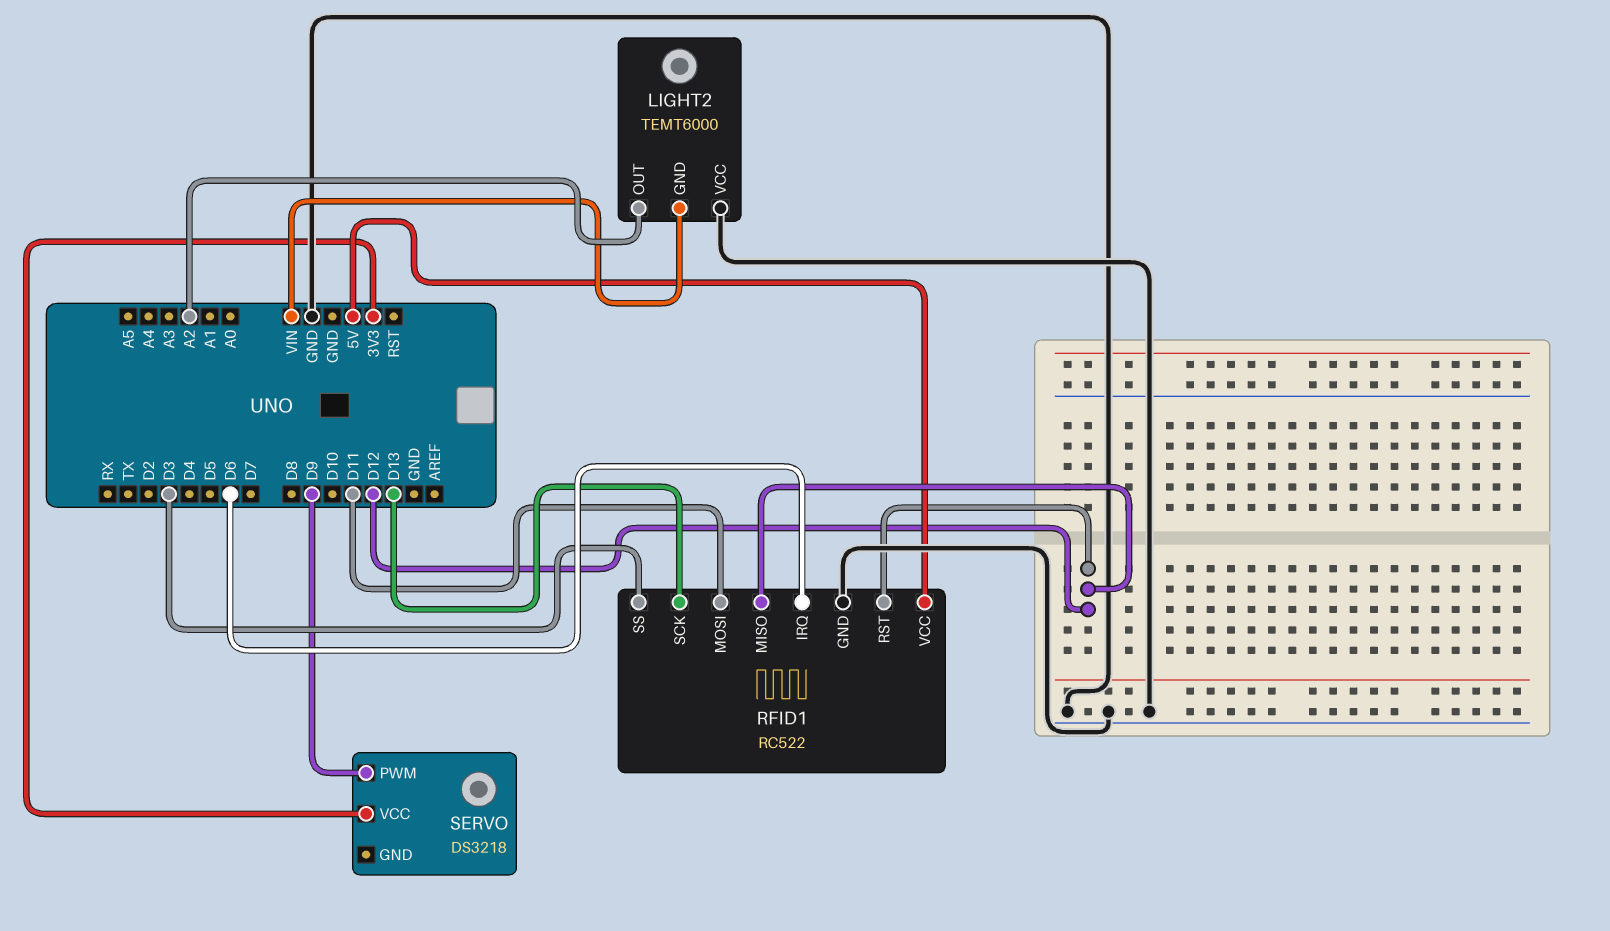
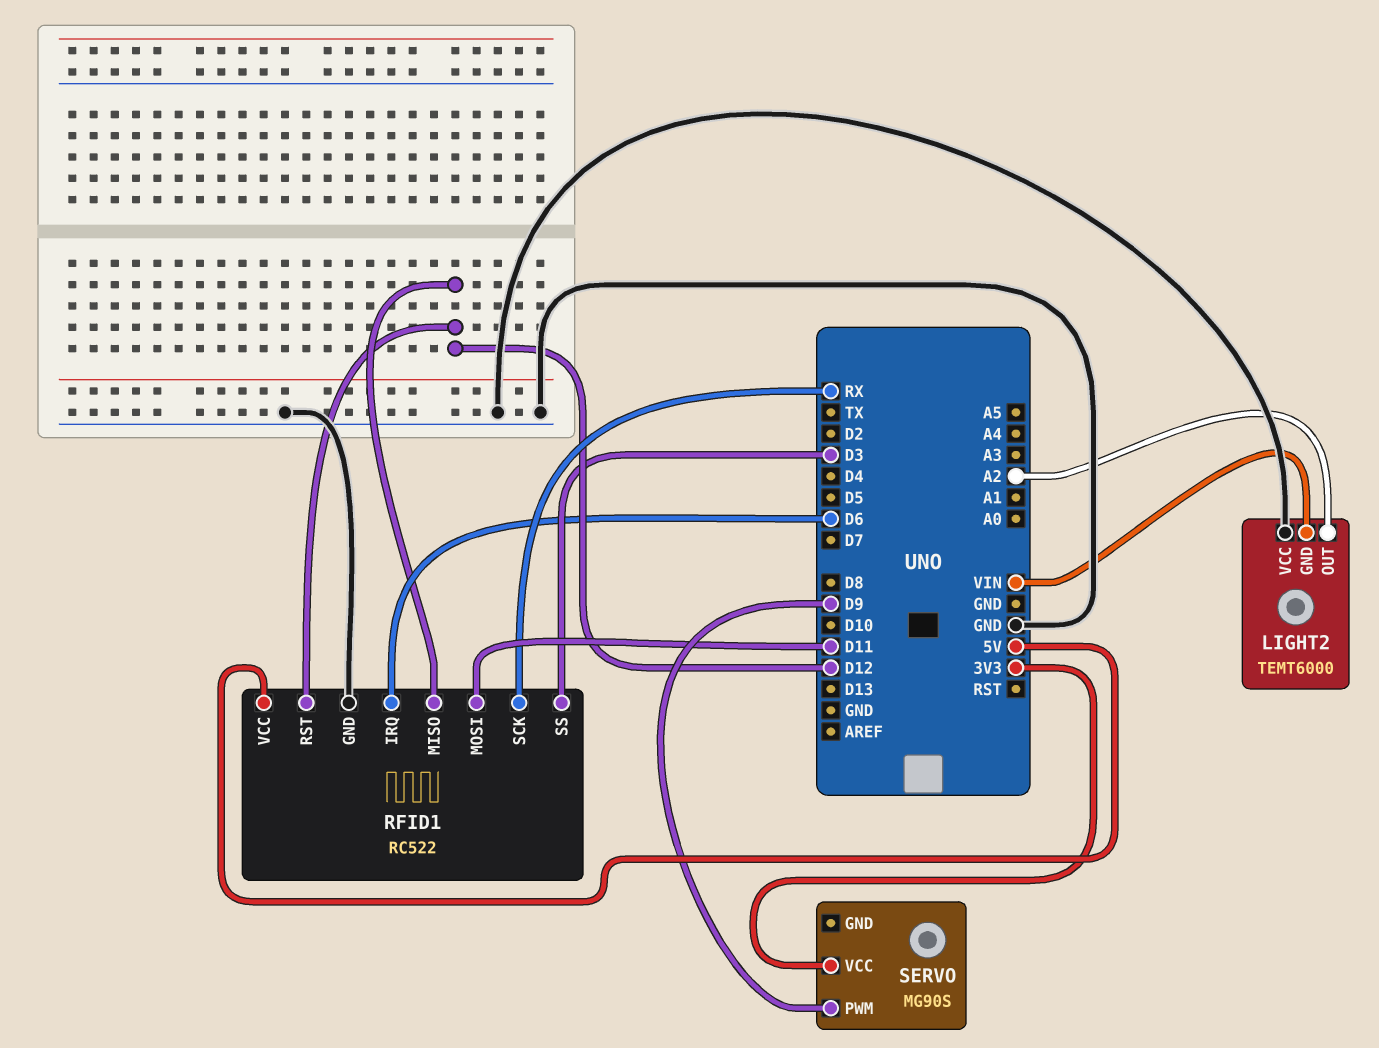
RFID1 pin SCK: D13 -> RX
SERVO: DS3218 -> MG90S

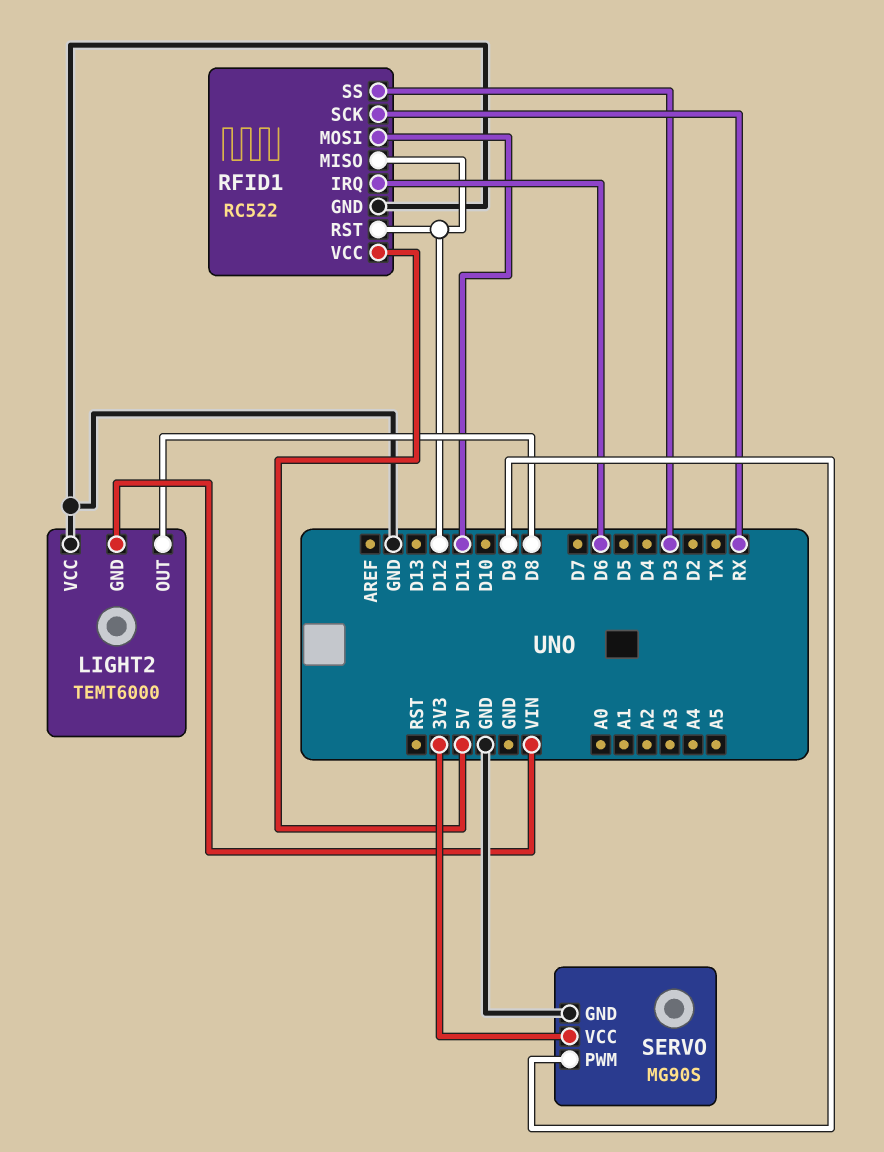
LIGHT2 pin OUT: A2 -> D8
SERVO pin GND: none -> GND

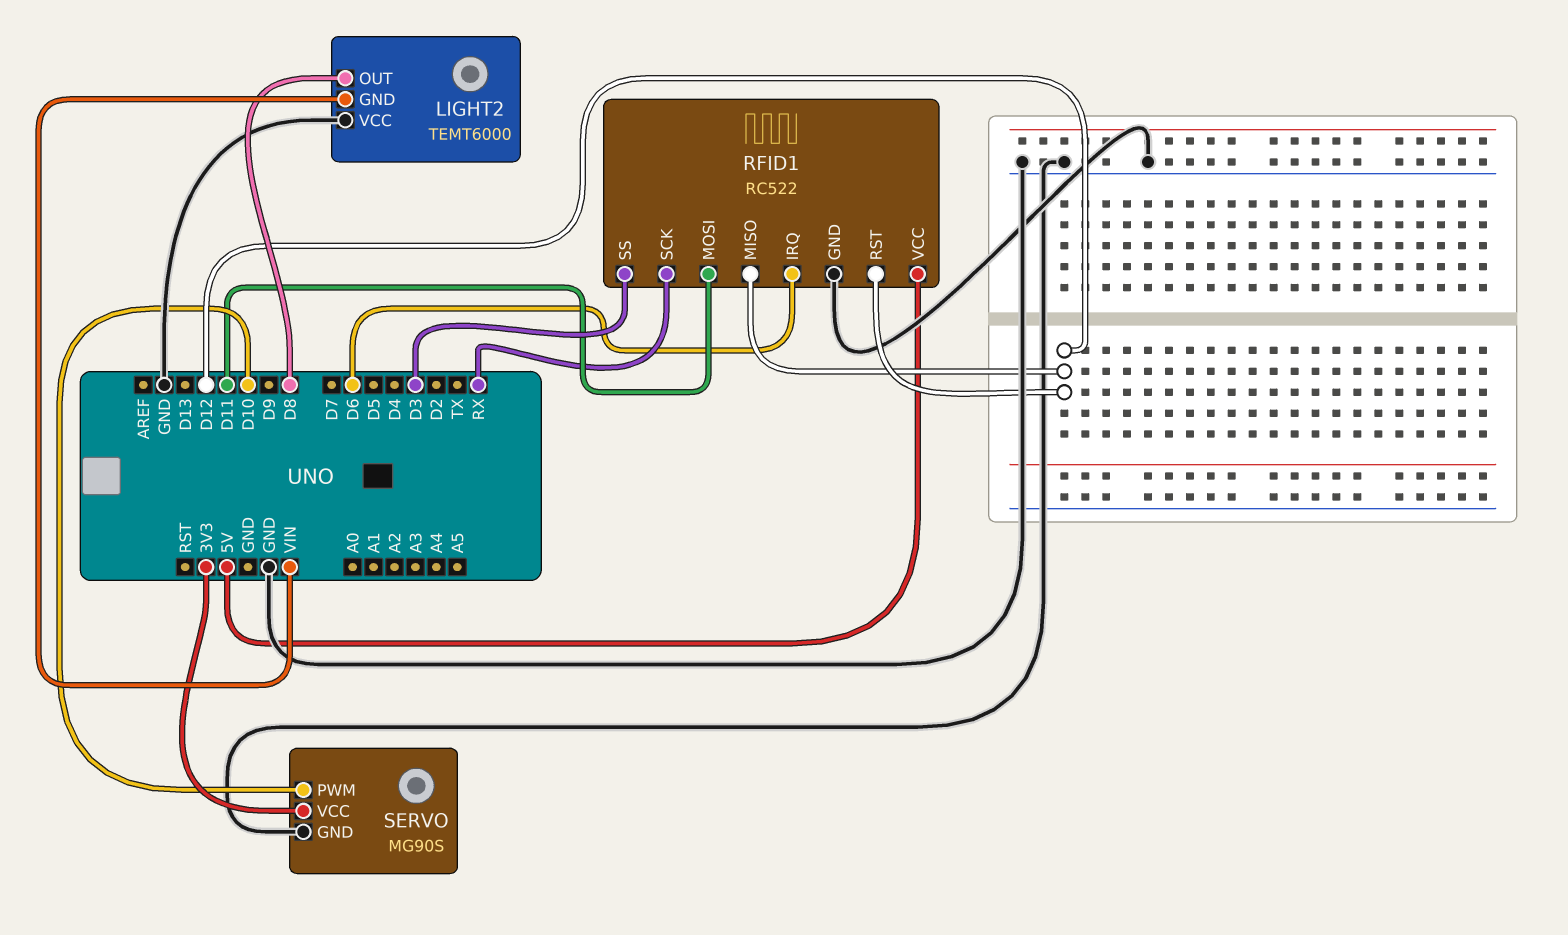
SERVO pin PWM: D9 -> D10

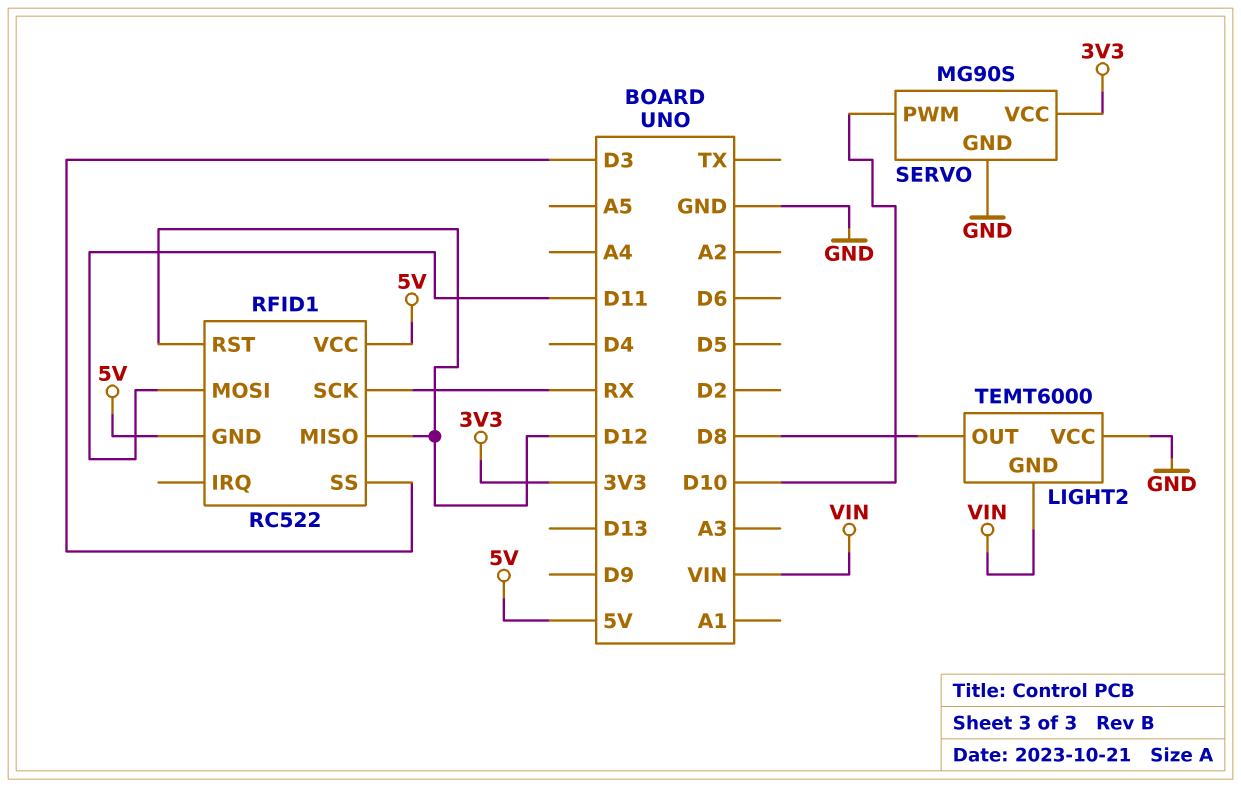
RFID1 pin GND: GND -> 5V
RFID1 pin IRQ: D6 -> none

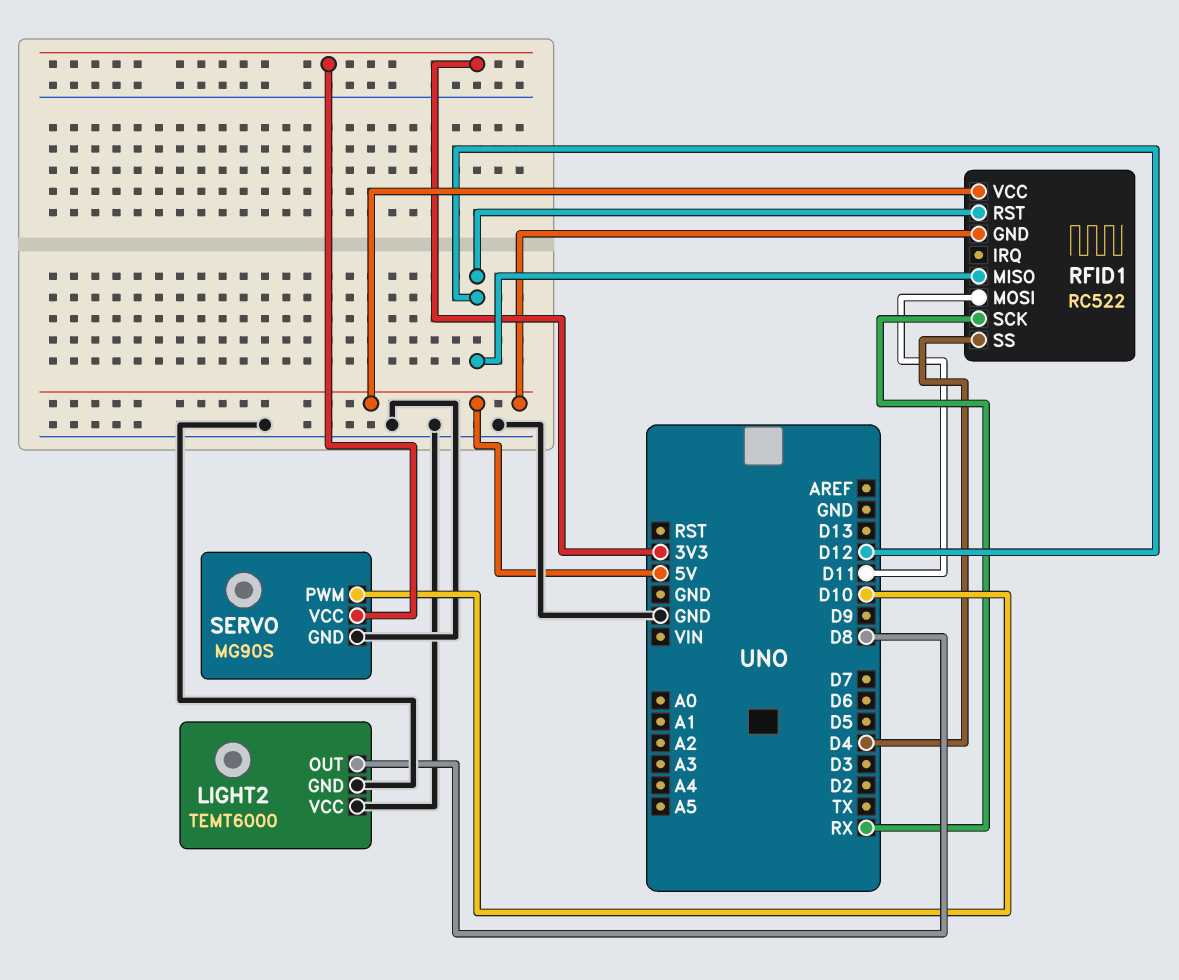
LIGHT2 pin GND: VIN -> GND
RFID1 pin SS: D3 -> D4

